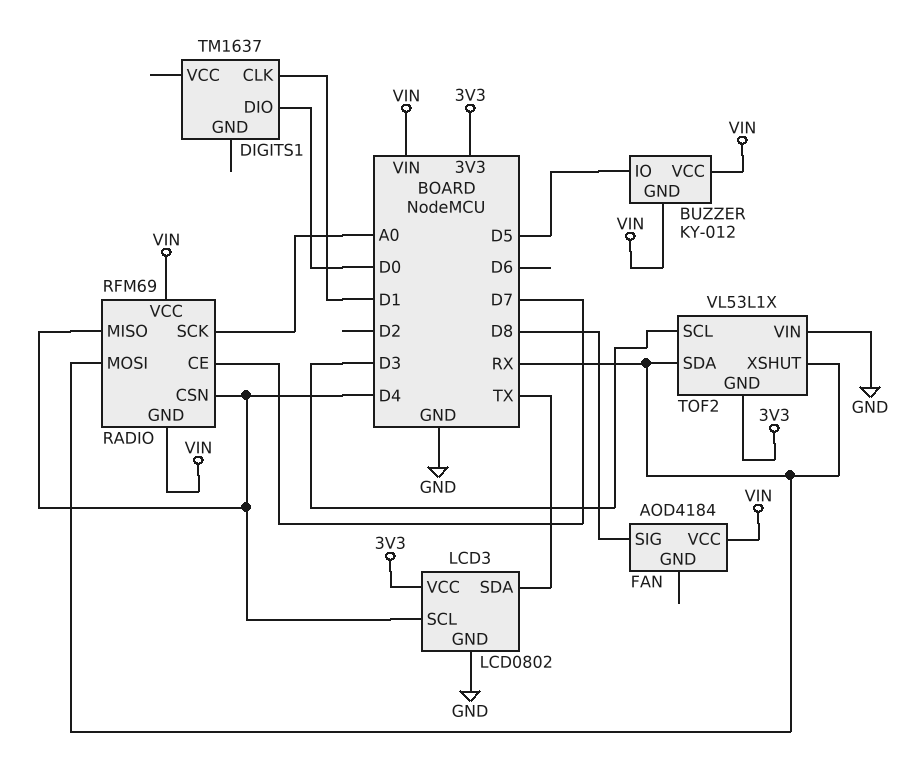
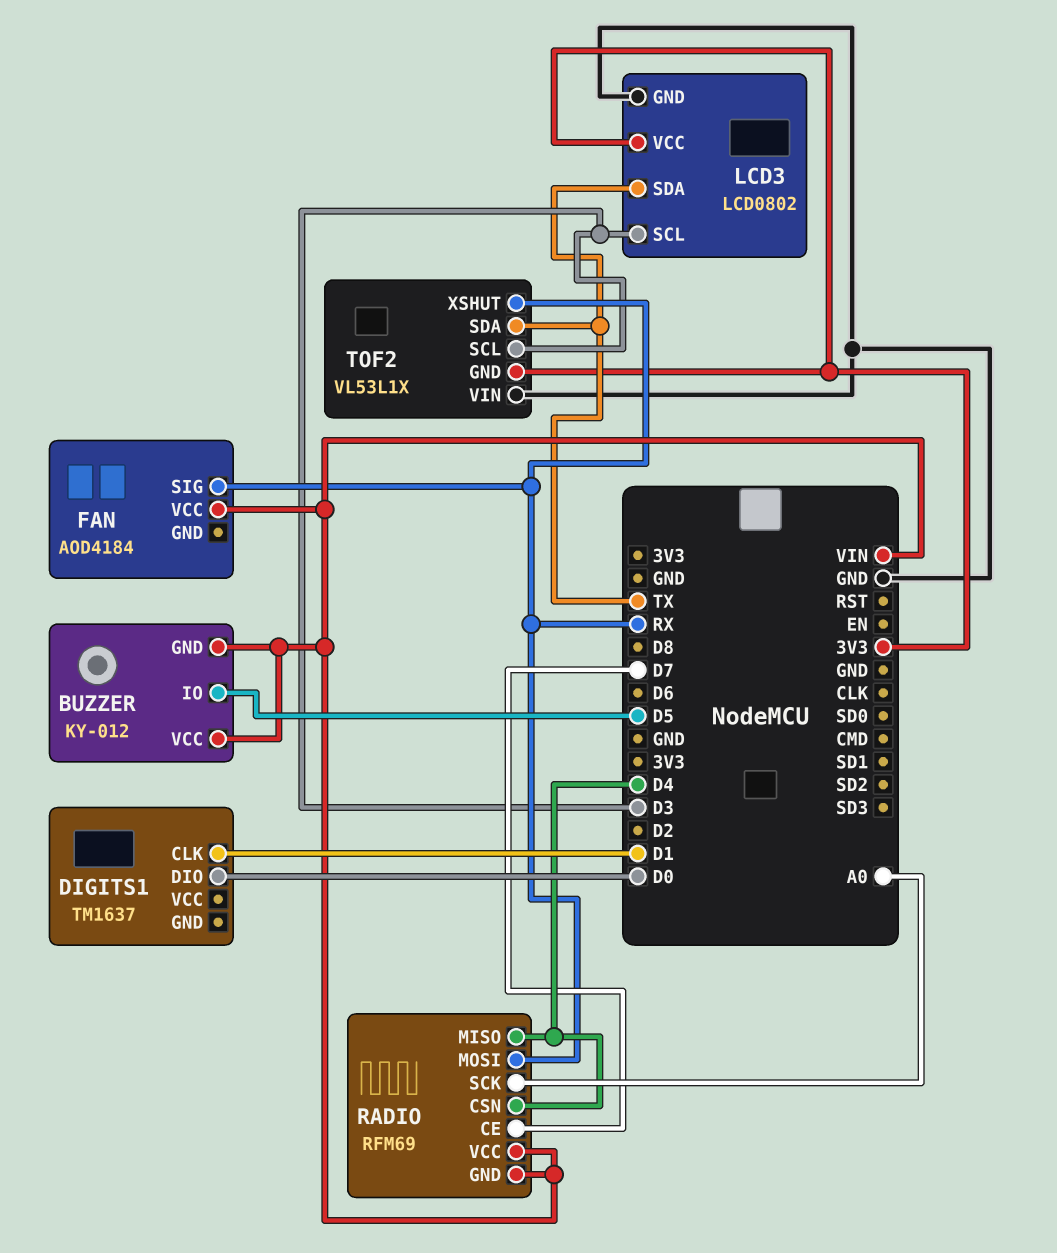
FAN pin SIG: D8 -> RX
LCD3 pin SCL: D4 -> D3
TOF2 pin SDA: RX -> TX

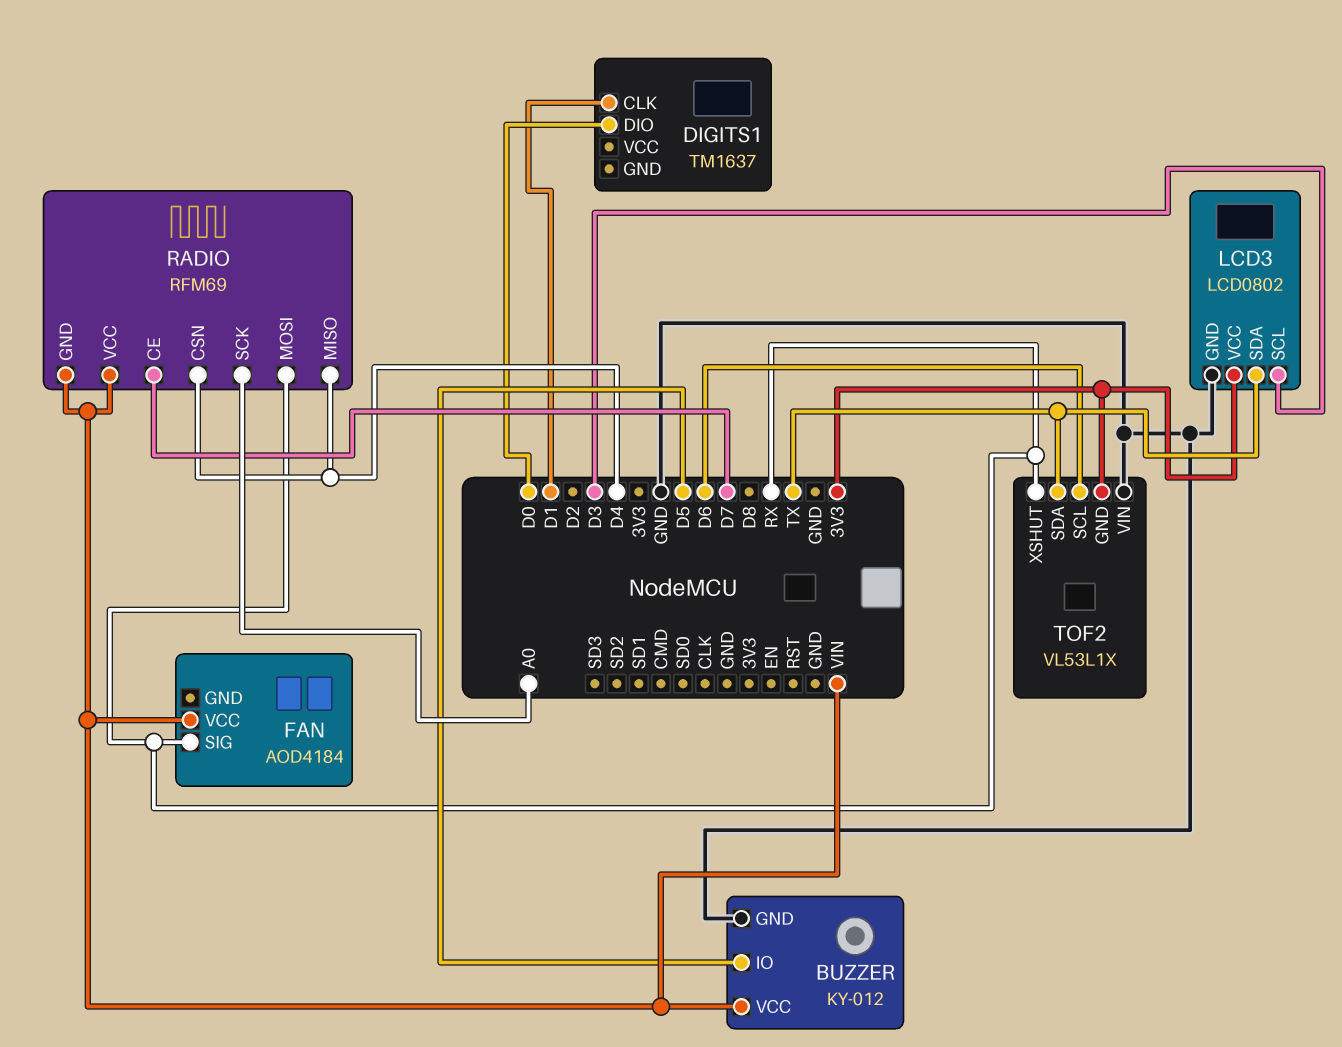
BUZZER pin GND: VIN -> GND
TOF2 pin SCL: D3 -> D6

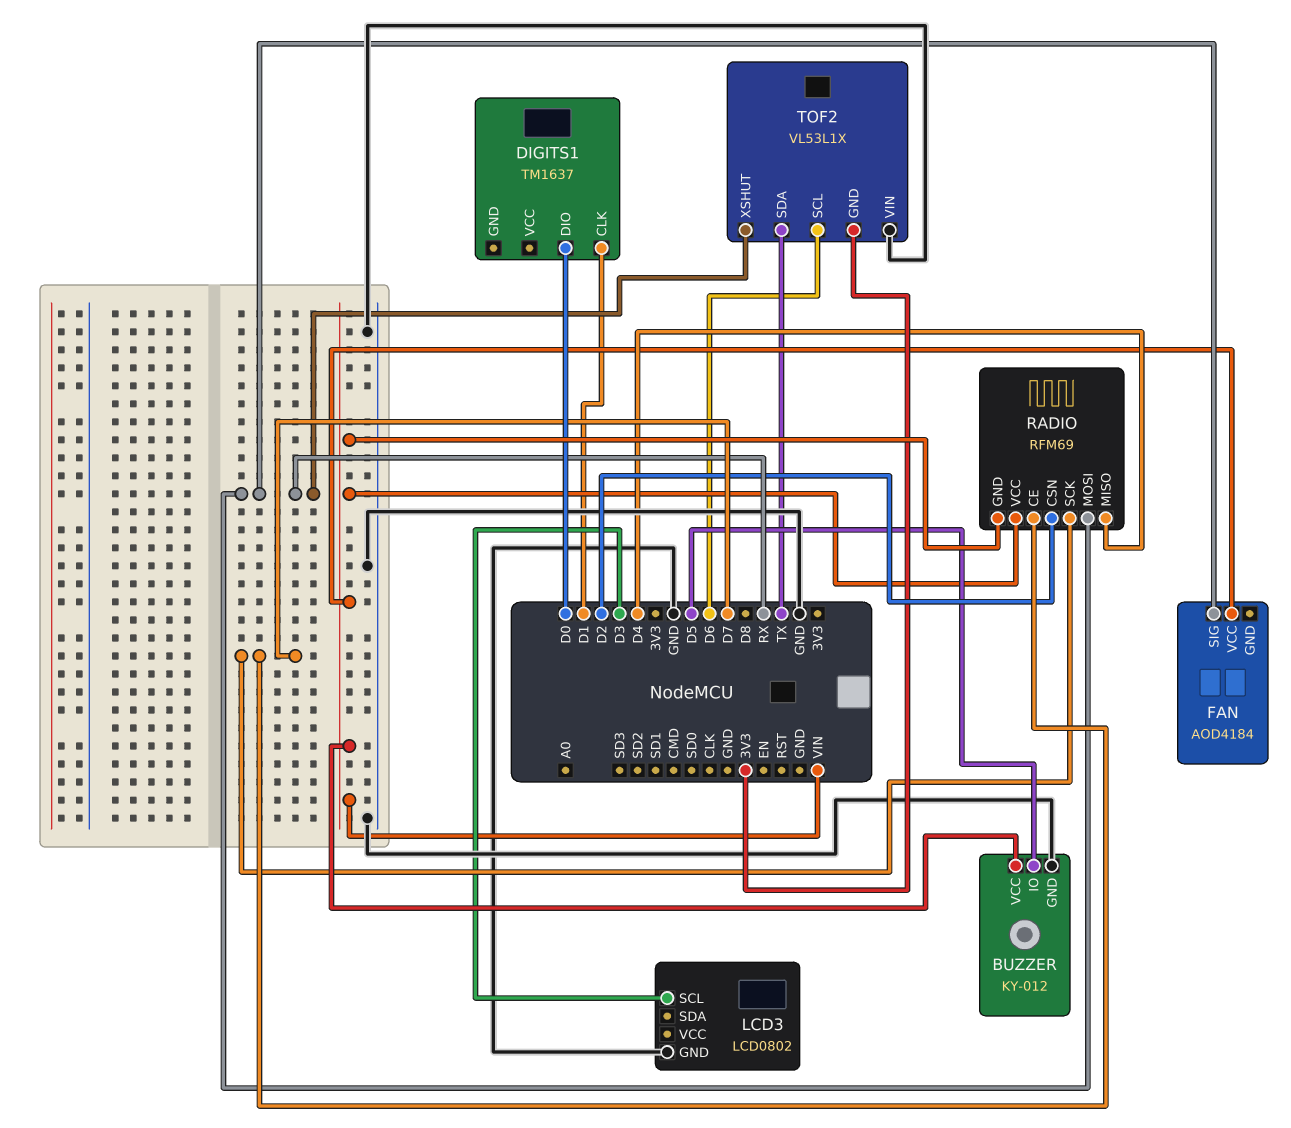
LCD3 pin SDA: TX -> none
LCD3 pin VCC: 3V3 -> none
RADIO pin CSN: D4 -> D2
RADIO pin SCK: A0 -> D7

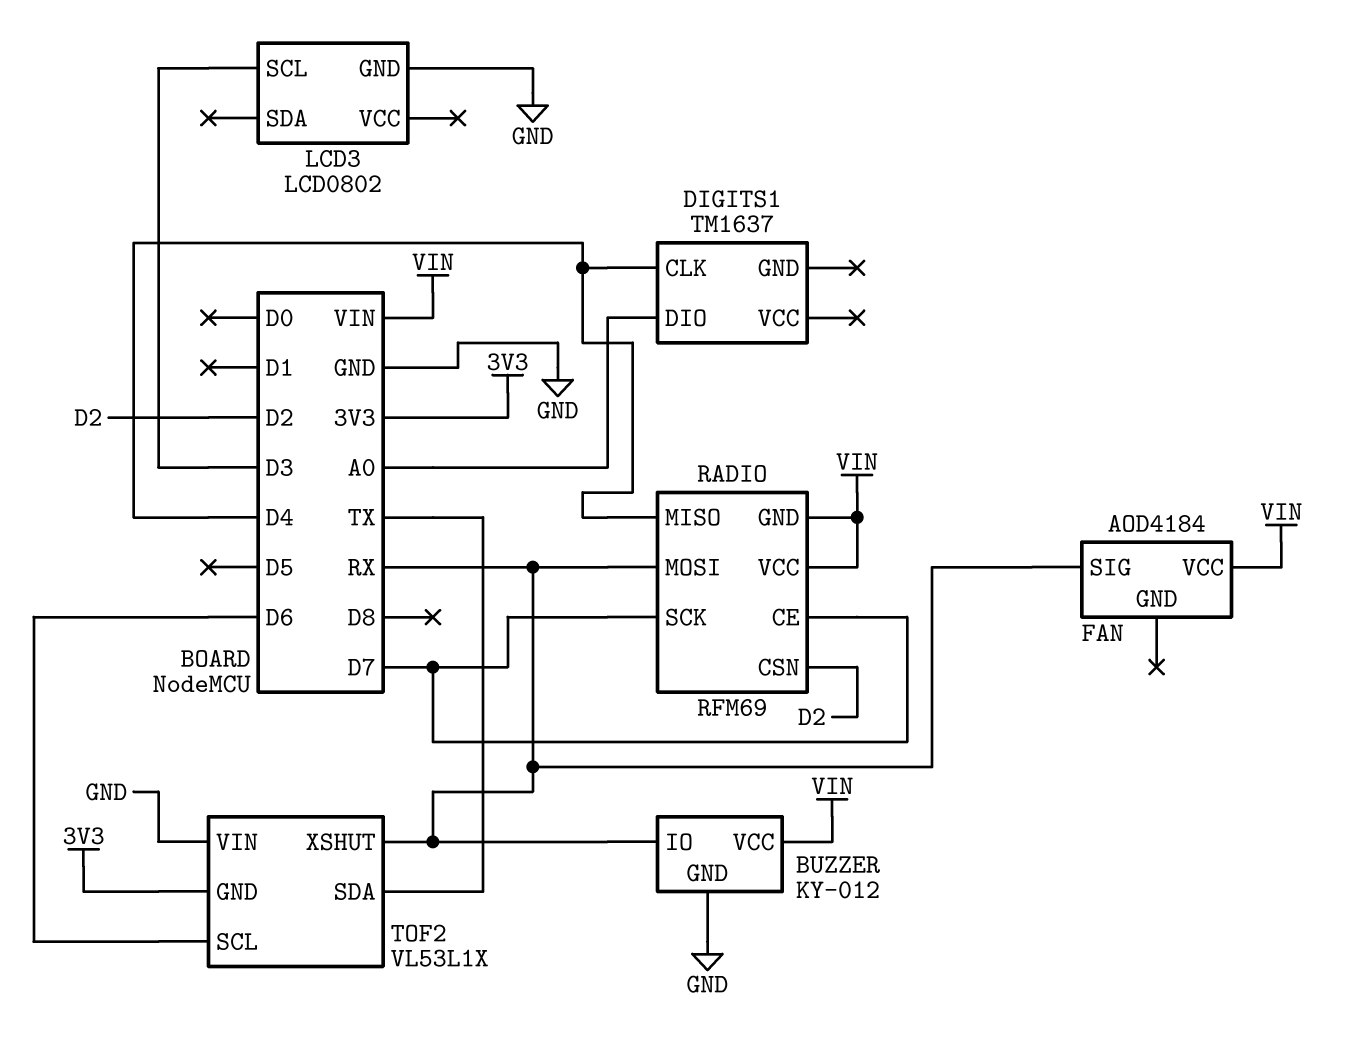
BUZZER pin IO: D5 -> RX
DIGITS1 pin CLK: D1 -> D4
DIGITS1 pin DIO: D0 -> A0

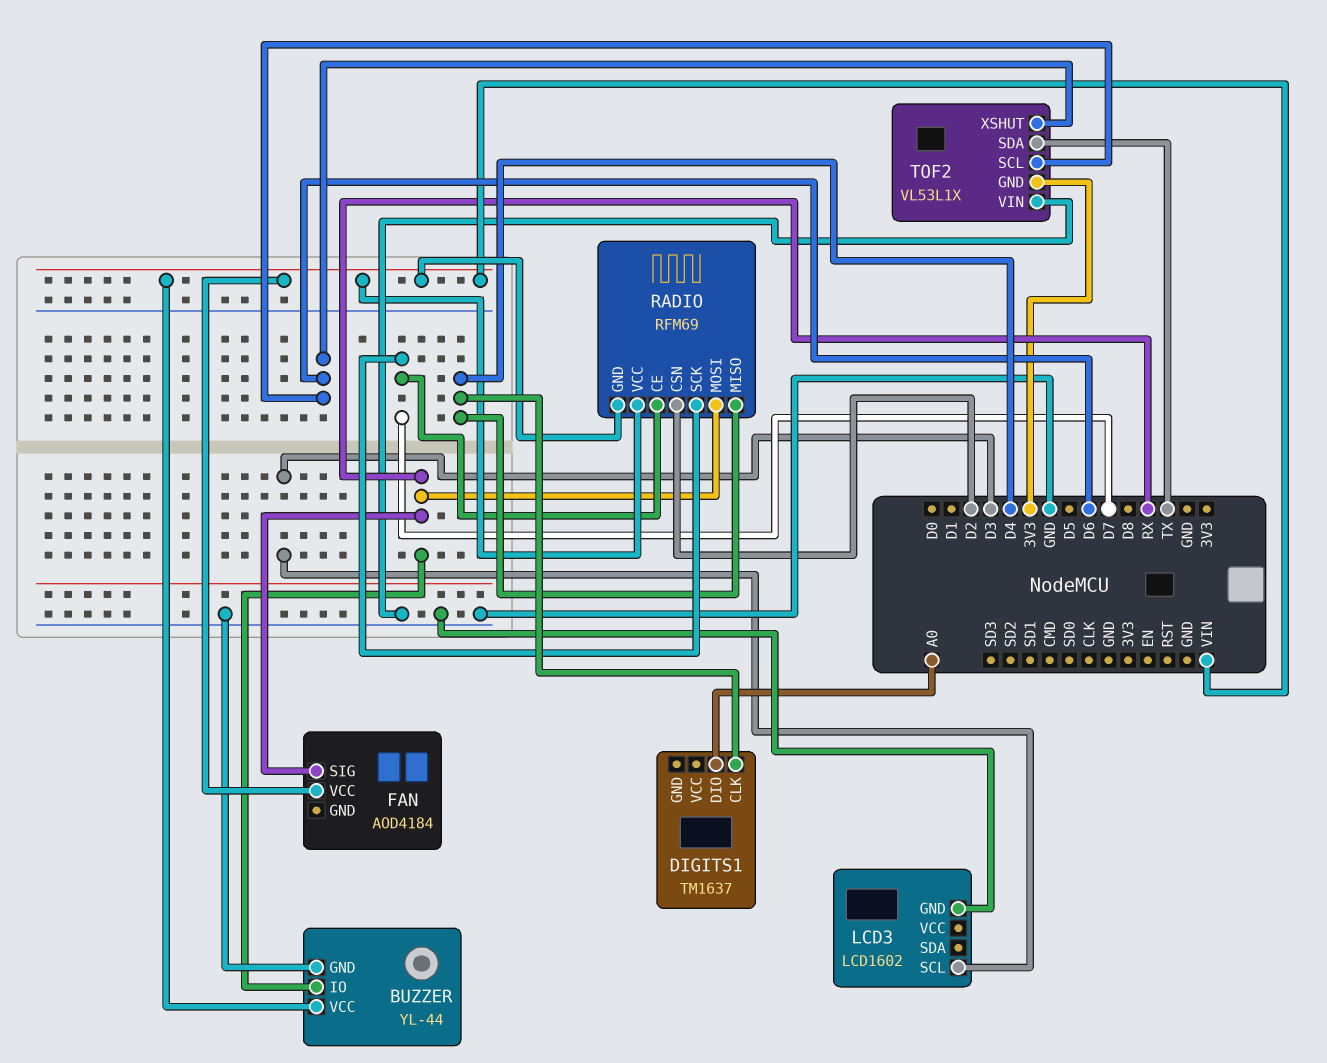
BUZZER: KY-012 -> YL-44
LCD3: LCD0802 -> LCD1602
TOF2 pin XSHUT: RX -> D6

